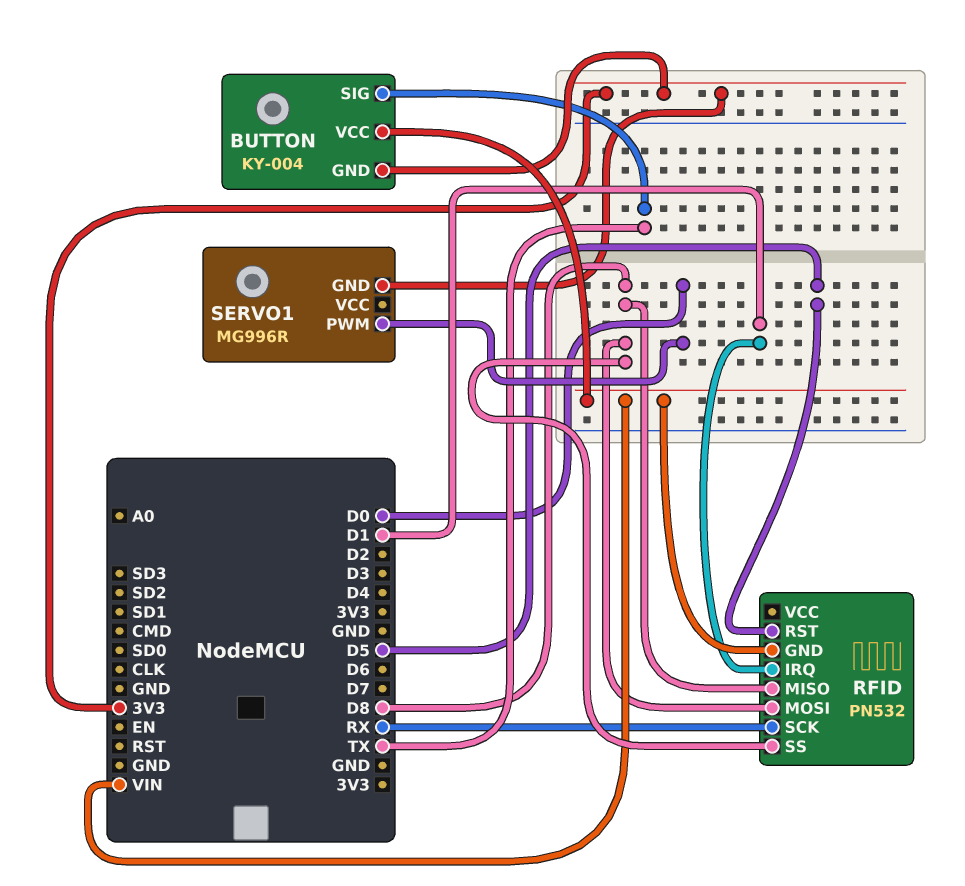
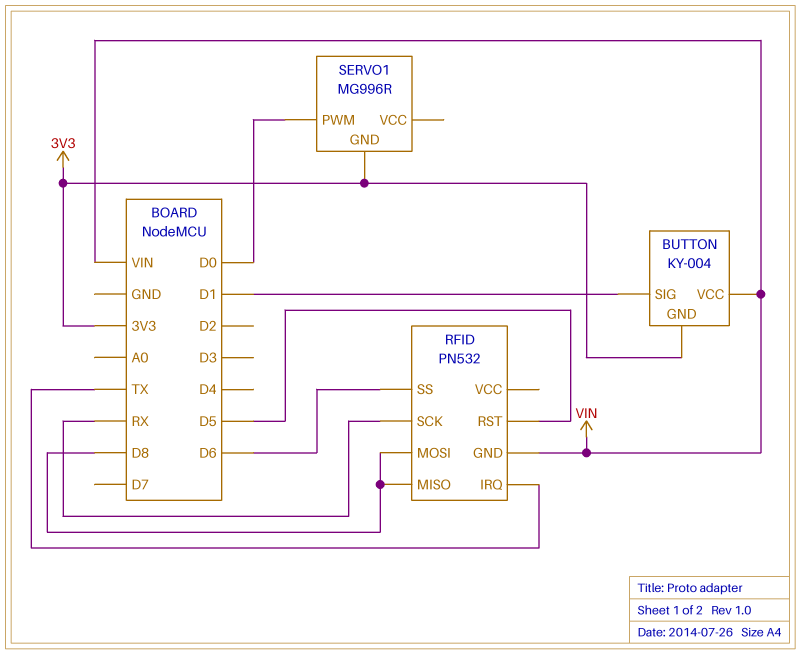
BUTTON pin SIG: TX -> D1
RFID pin IRQ: D1 -> TX
RFID pin SS: D8 -> D6

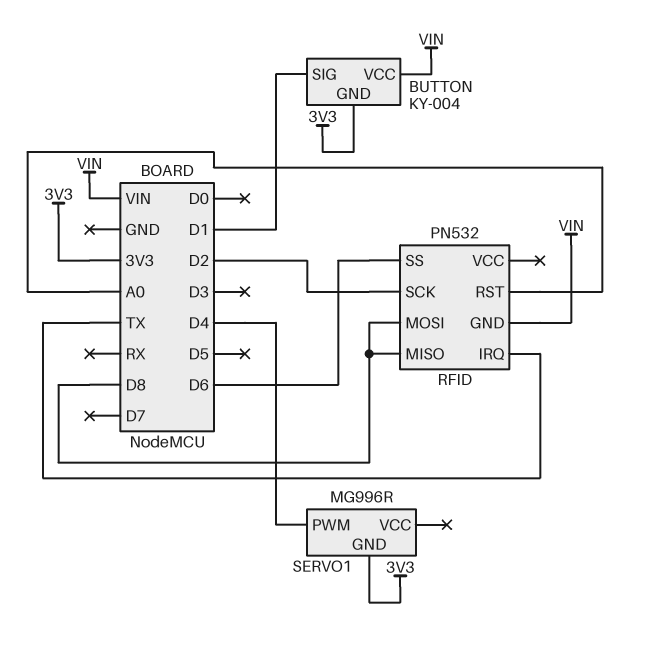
RFID pin RST: D5 -> A0
RFID pin SCK: RX -> D2
SERVO1 pin PWM: D0 -> D4

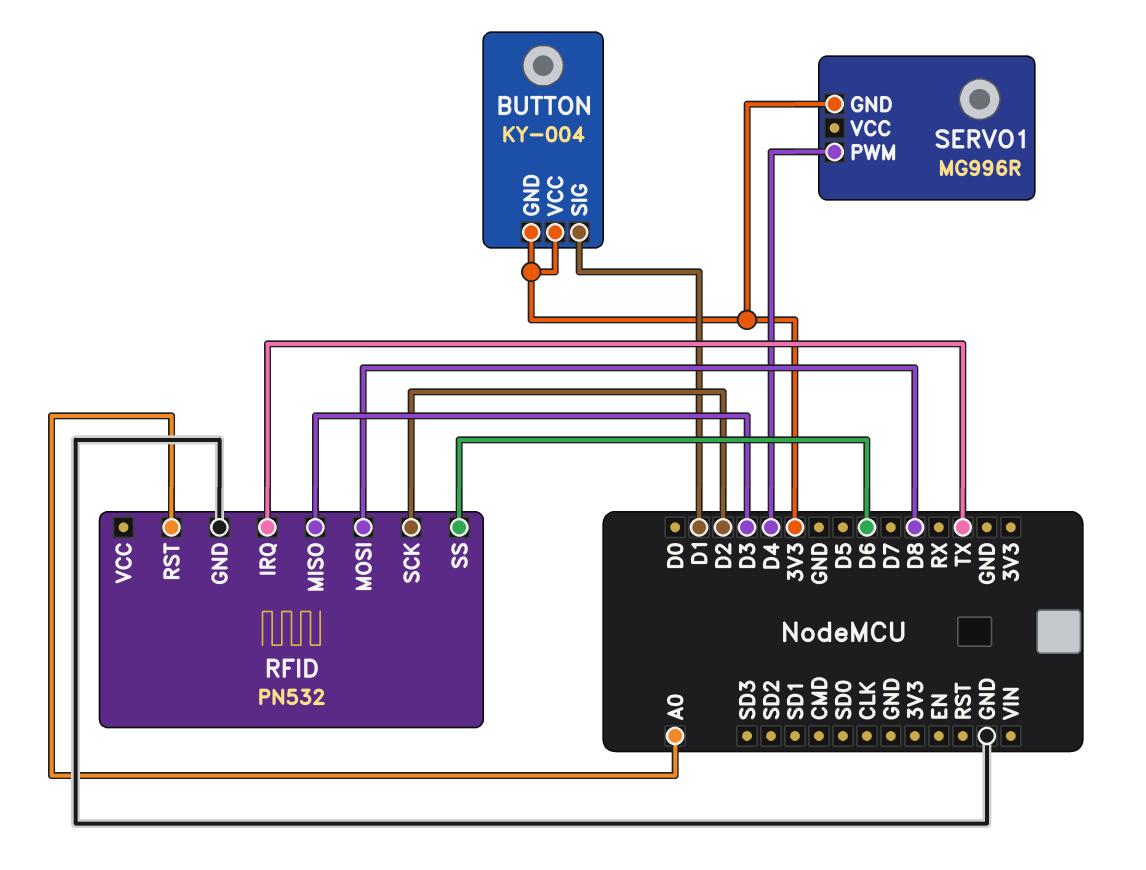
BUTTON pin VCC: VIN -> 3V3
RFID pin GND: VIN -> GND
RFID pin MISO: D8 -> D3

